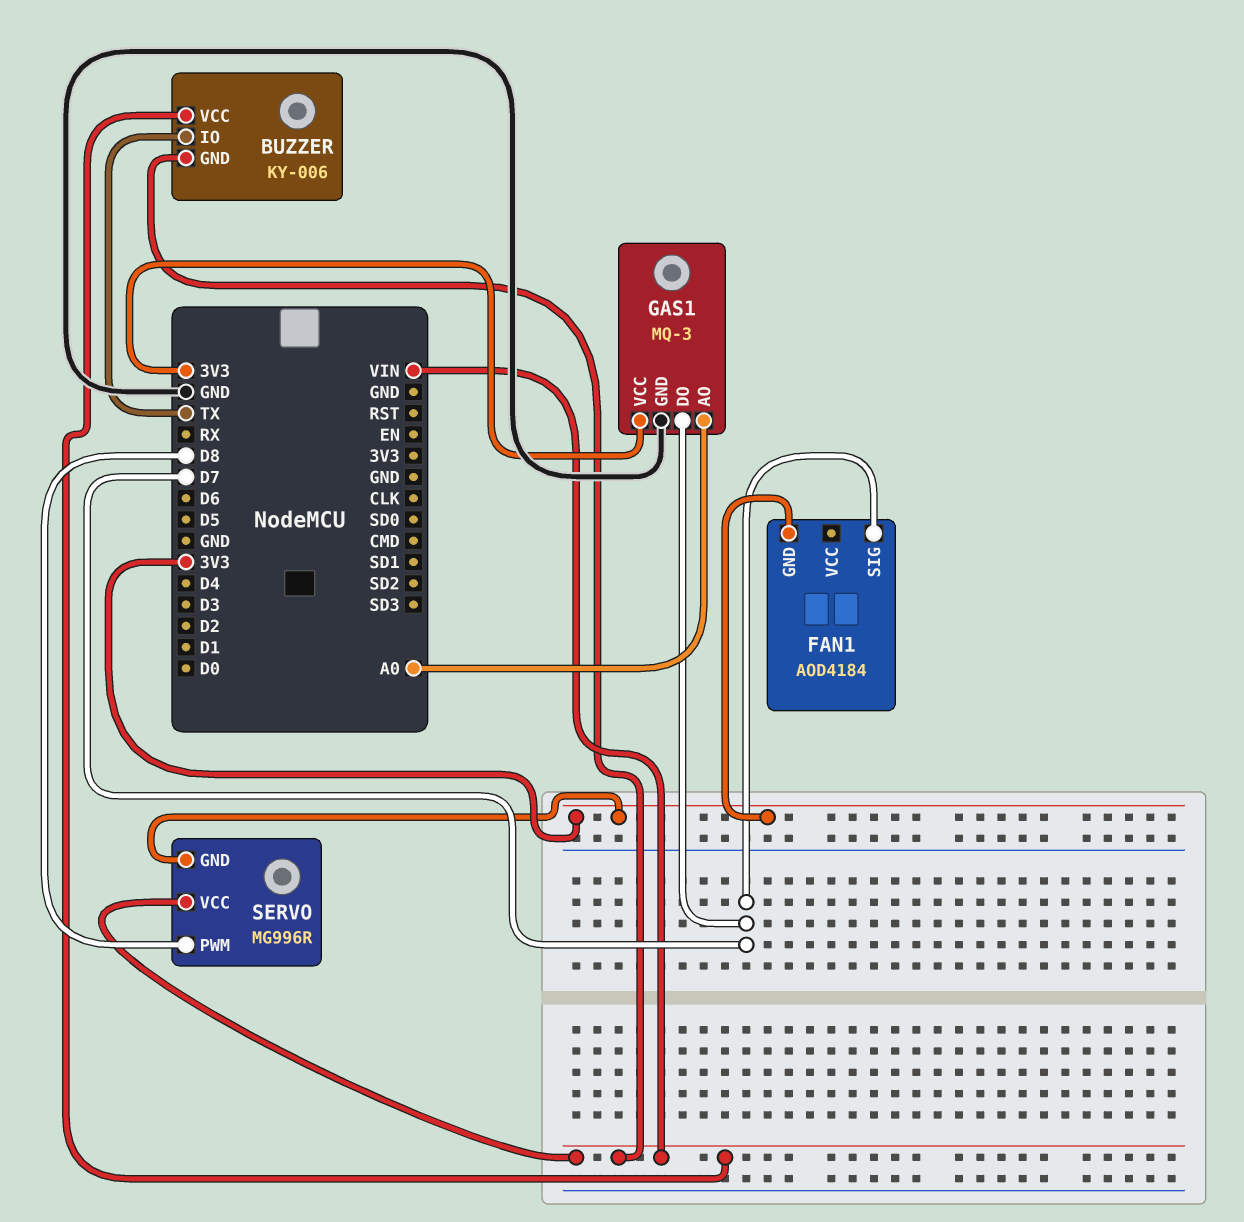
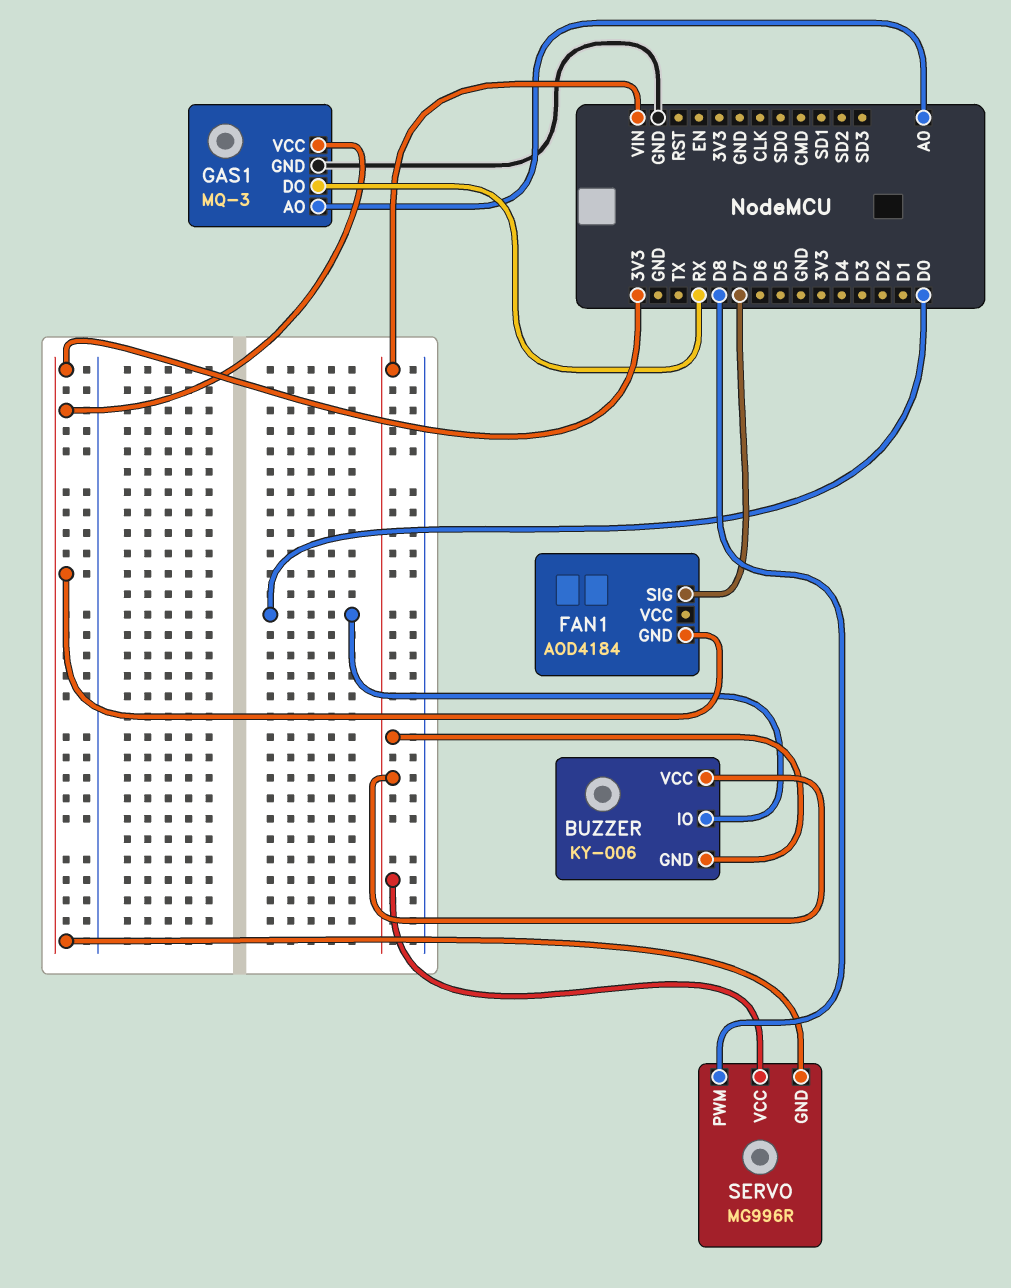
BUZZER pin IO: TX -> D0
GAS1 pin DO: D7 -> RX

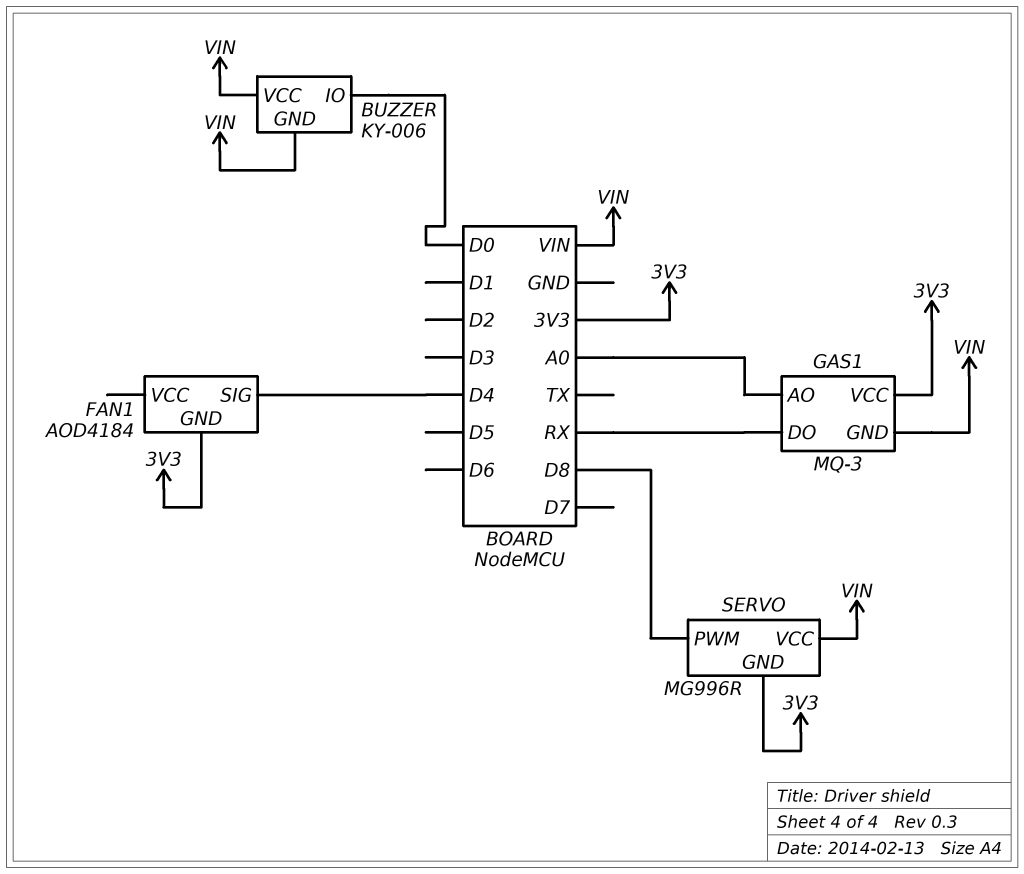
FAN1 pin SIG: D7 -> D4
GAS1 pin GND: GND -> VIN

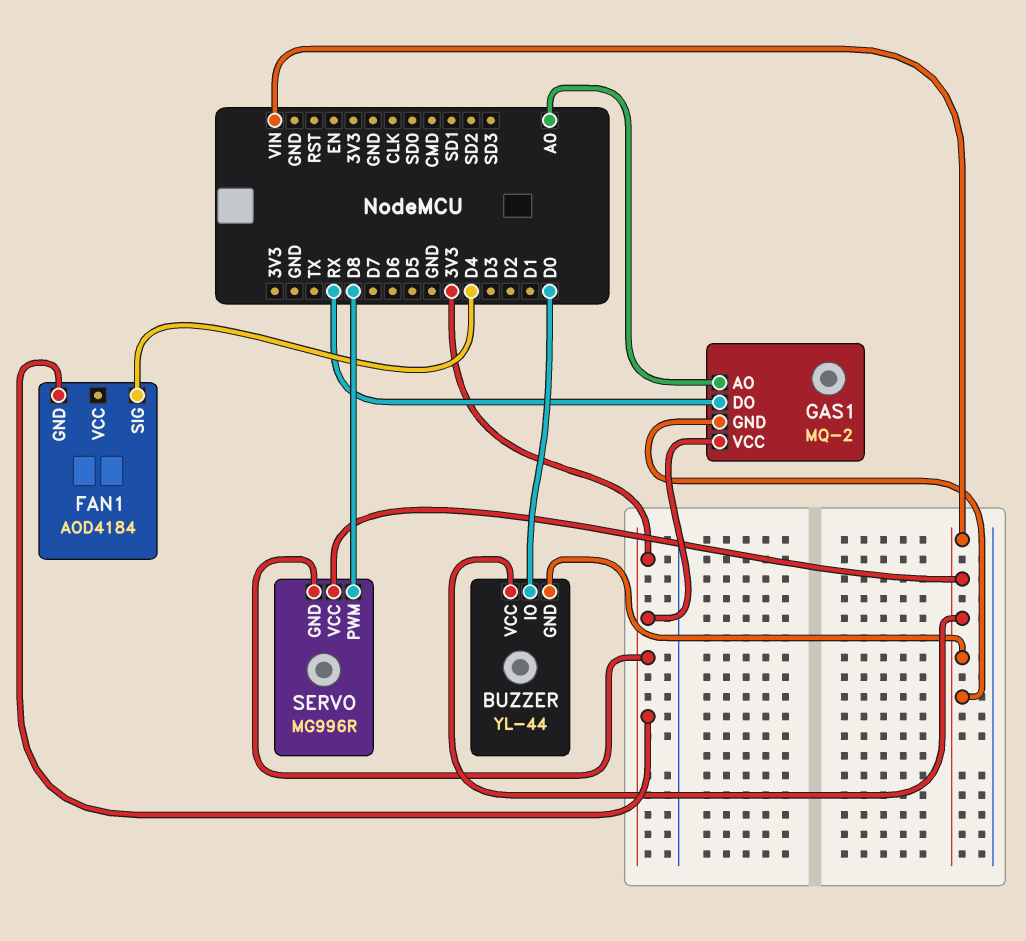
BUZZER: KY-006 -> YL-44
GAS1: MQ-3 -> MQ-2

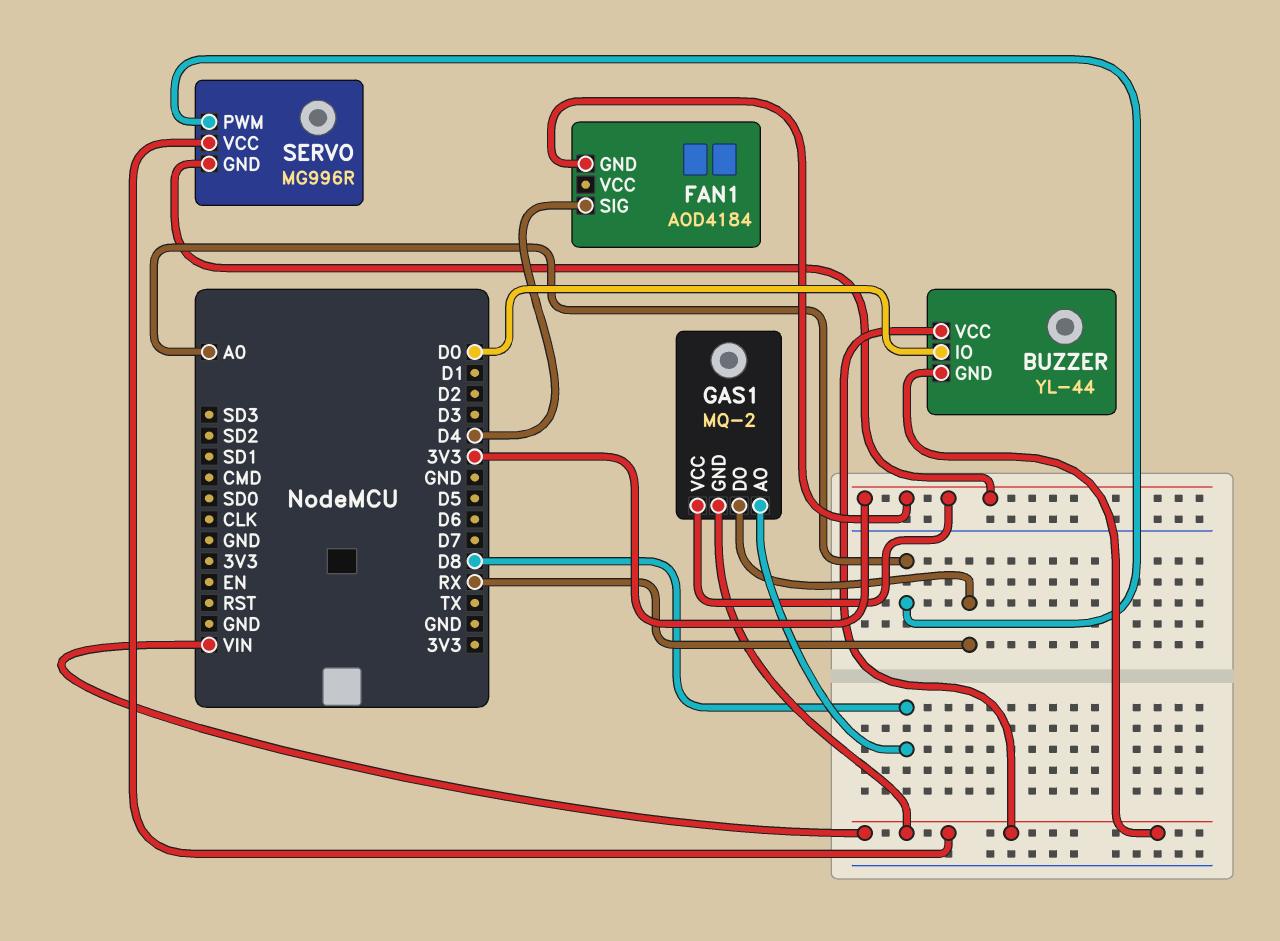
GAS1 pin AO: A0 -> D8
SERVO pin PWM: D8 -> A0

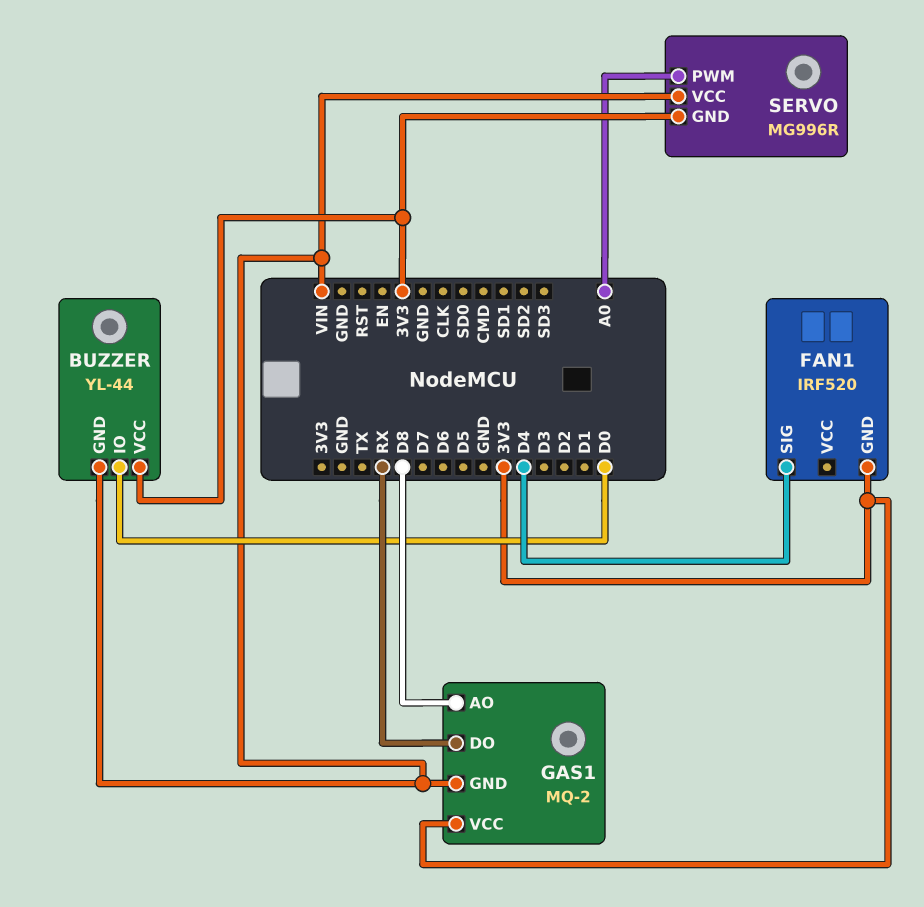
BUZZER pin VCC: VIN -> 3V3
FAN1: AOD4184 -> IRF520

